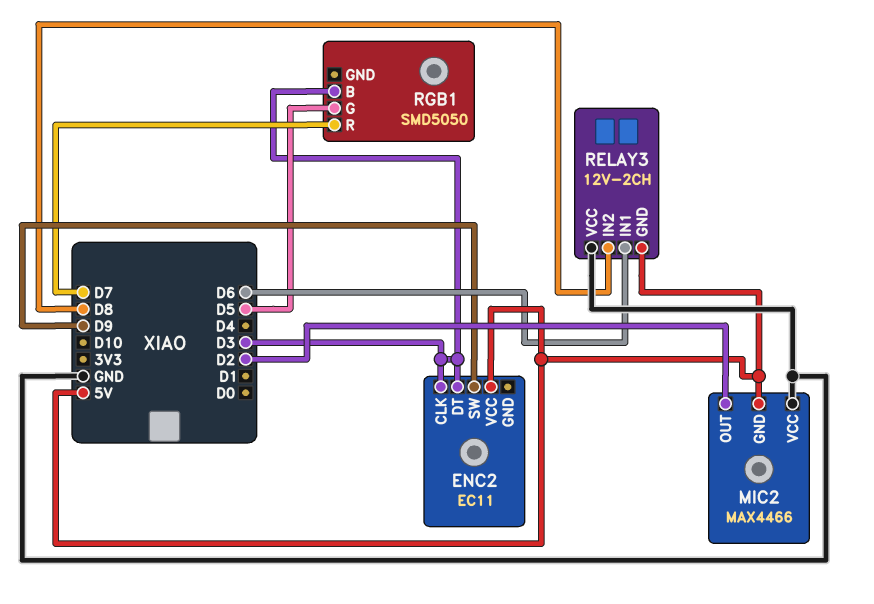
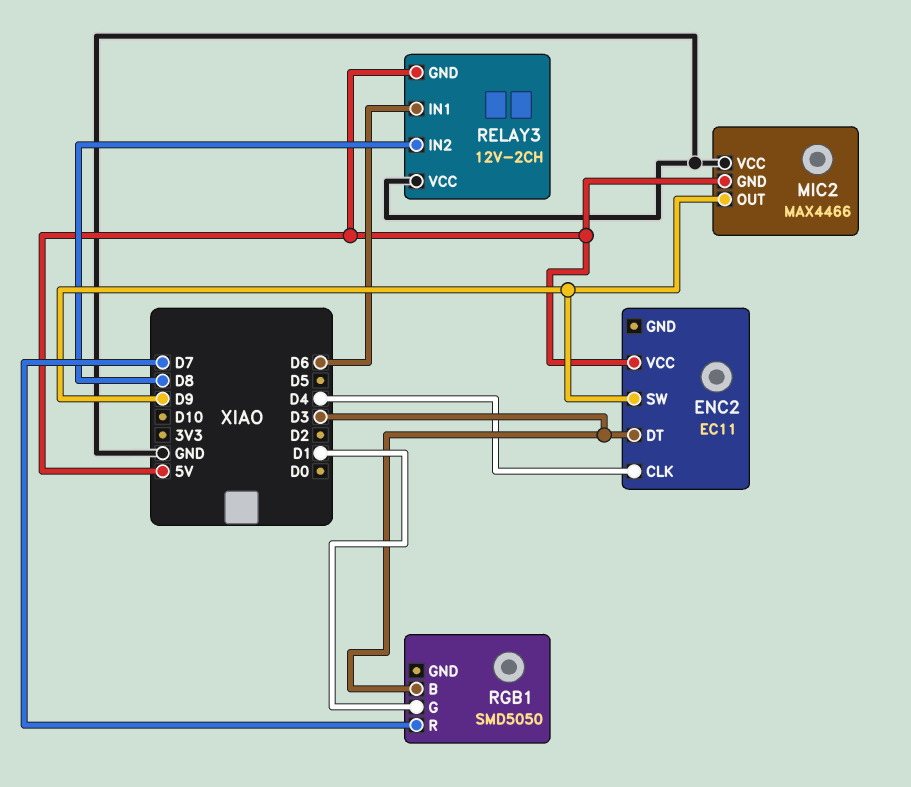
ENC2 pin CLK: D3 -> D4
MIC2 pin OUT: D2 -> D9
RGB1 pin G: D5 -> D1

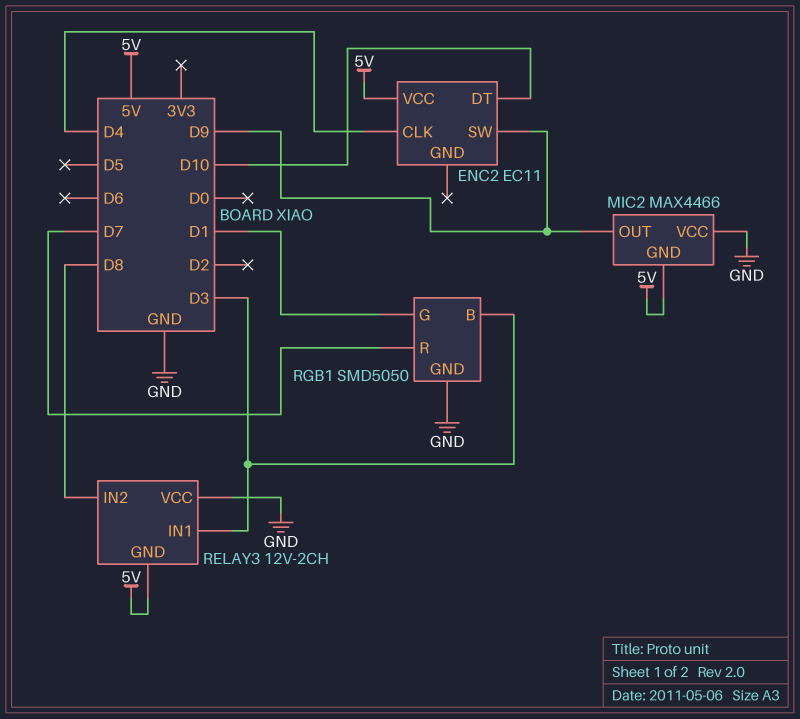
ENC2 pin DT: D3 -> D10
RELAY3 pin IN1: D6 -> D3
RGB1 pin GND: none -> GND

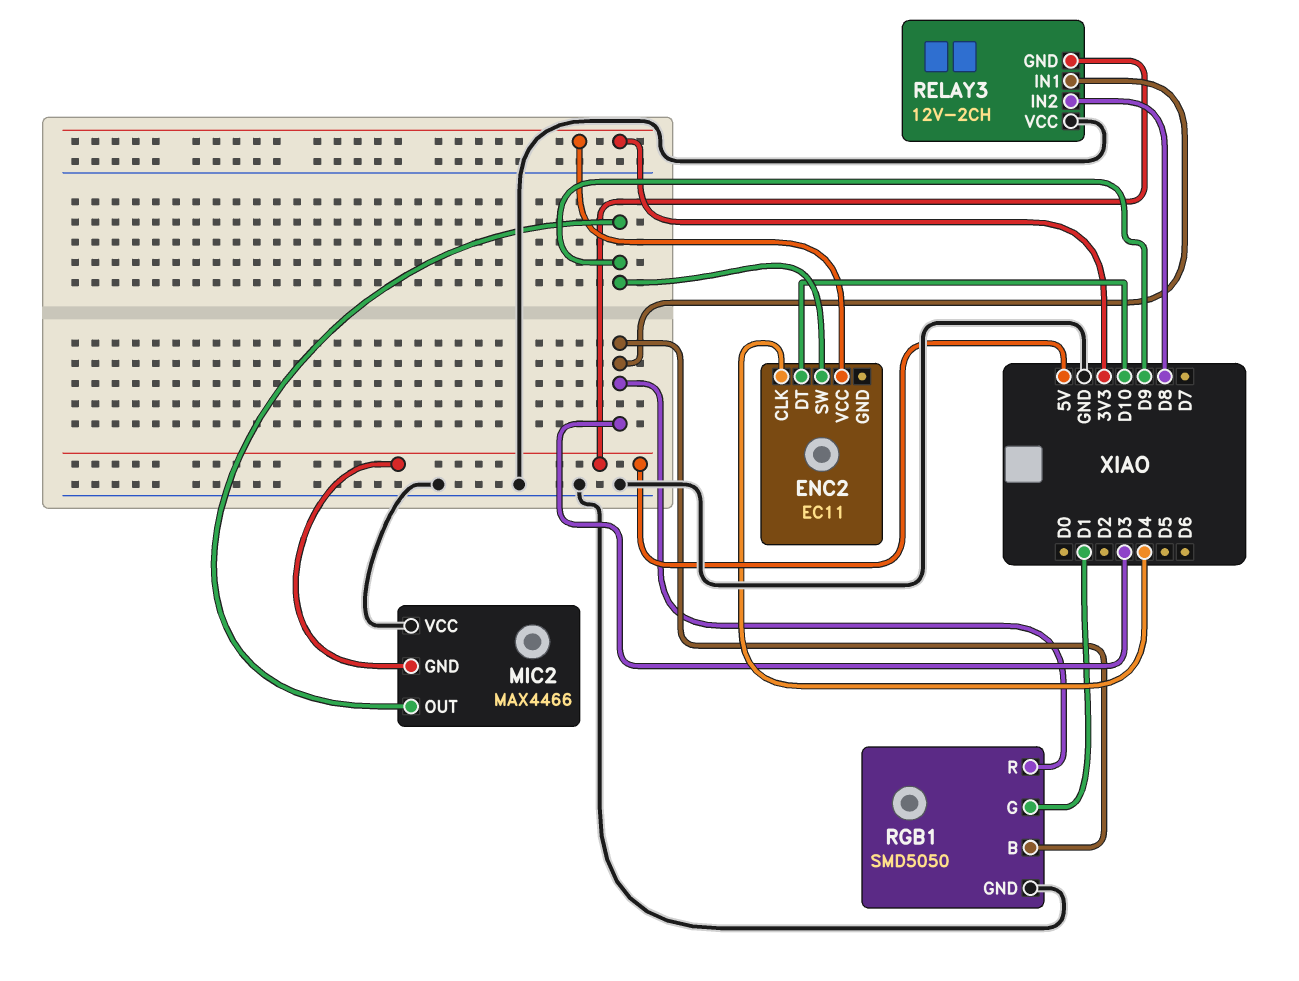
ENC2 pin VCC: 5V -> 3V3
RGB1 pin R: D7 -> D3

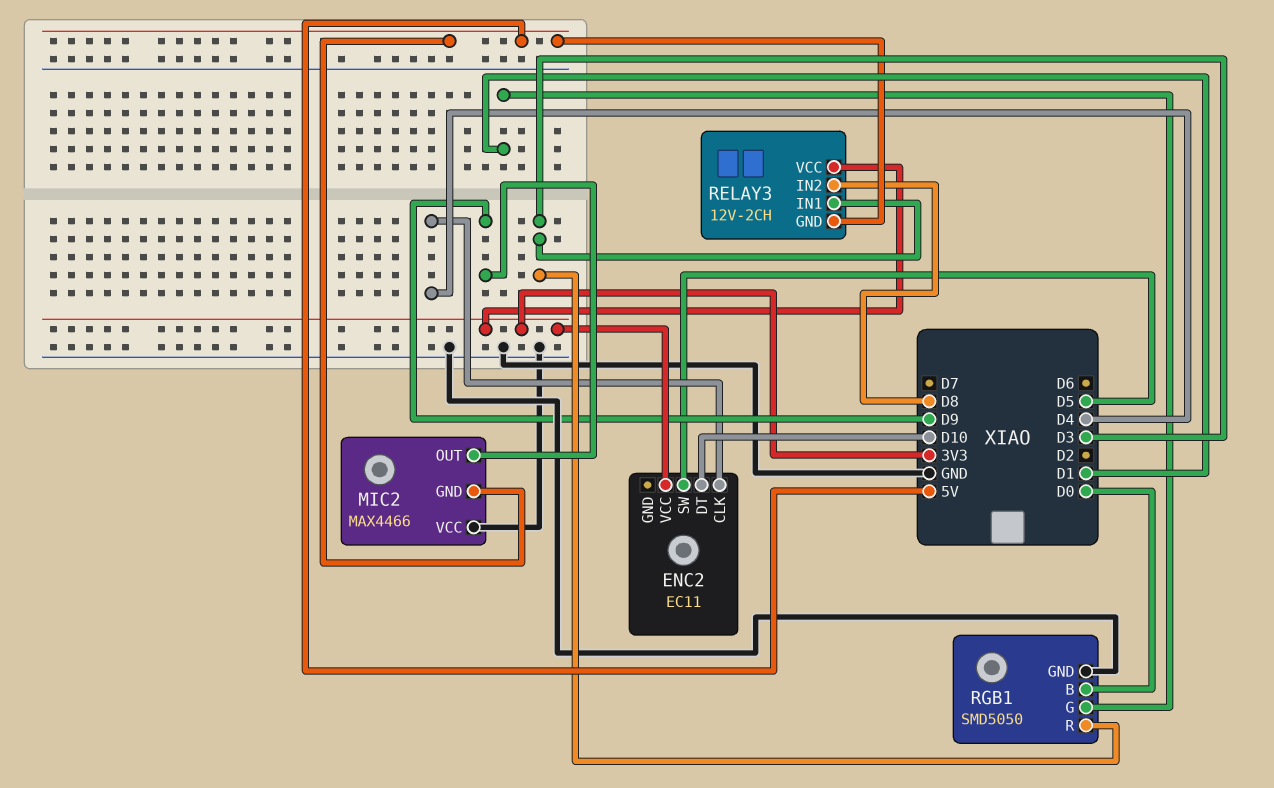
ENC2 pin SW: D9 -> D5
RELAY3 pin VCC: GND -> 3V3
RGB1 pin B: D3 -> D0

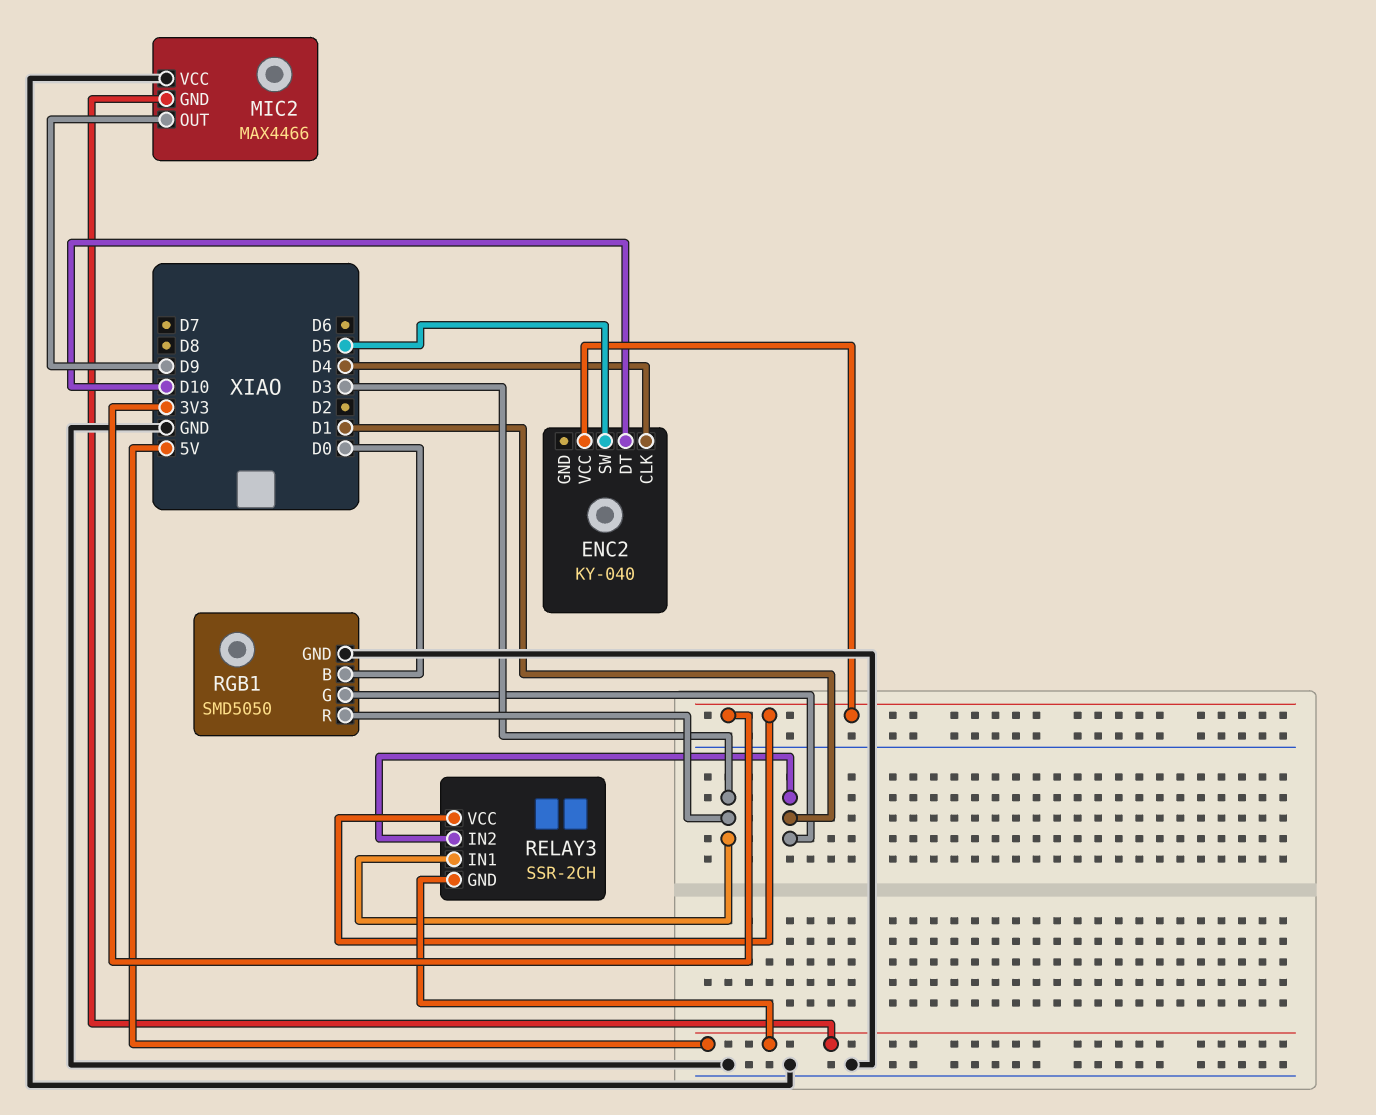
ENC2: EC11 -> KY-040
RELAY3: 12V-2CH -> SSR-2CH
RELAY3 pin IN2: D8 -> D1

